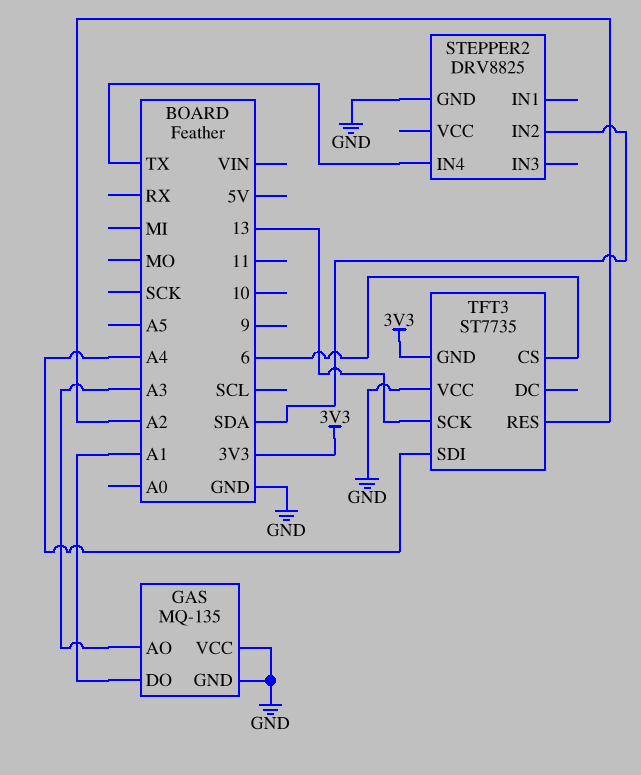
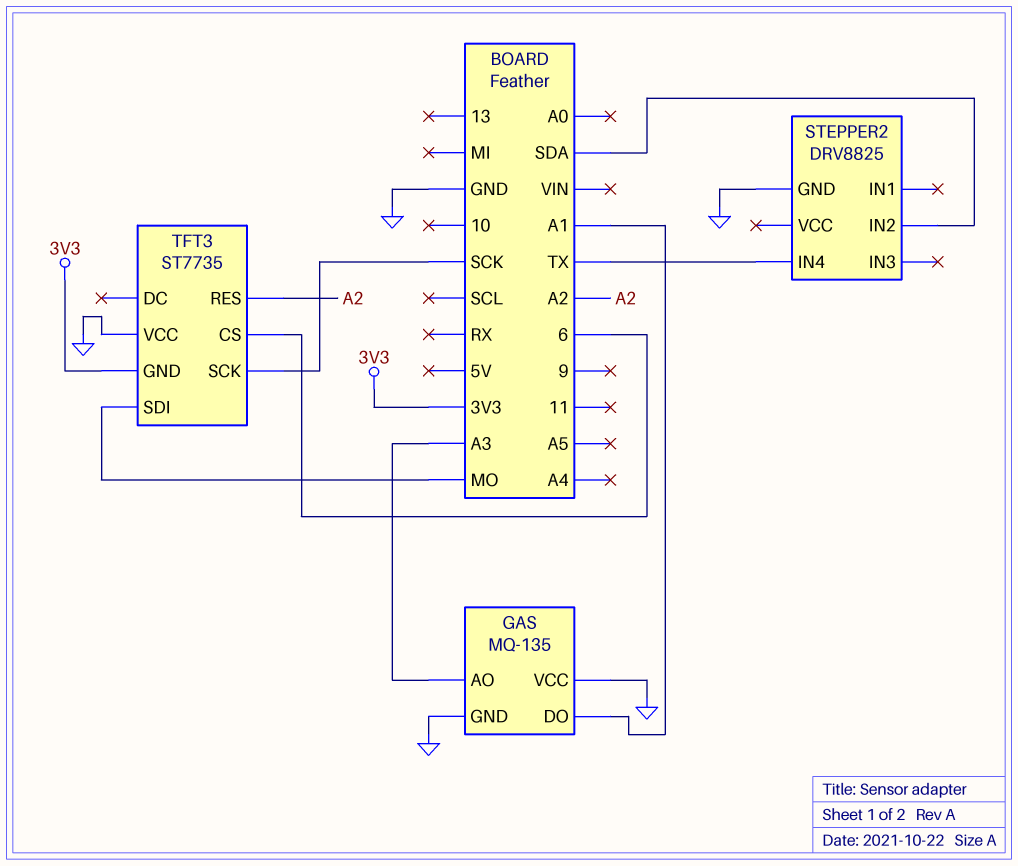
TFT3 pin SCK: 13 -> SCK
TFT3 pin SDI: A4 -> MO

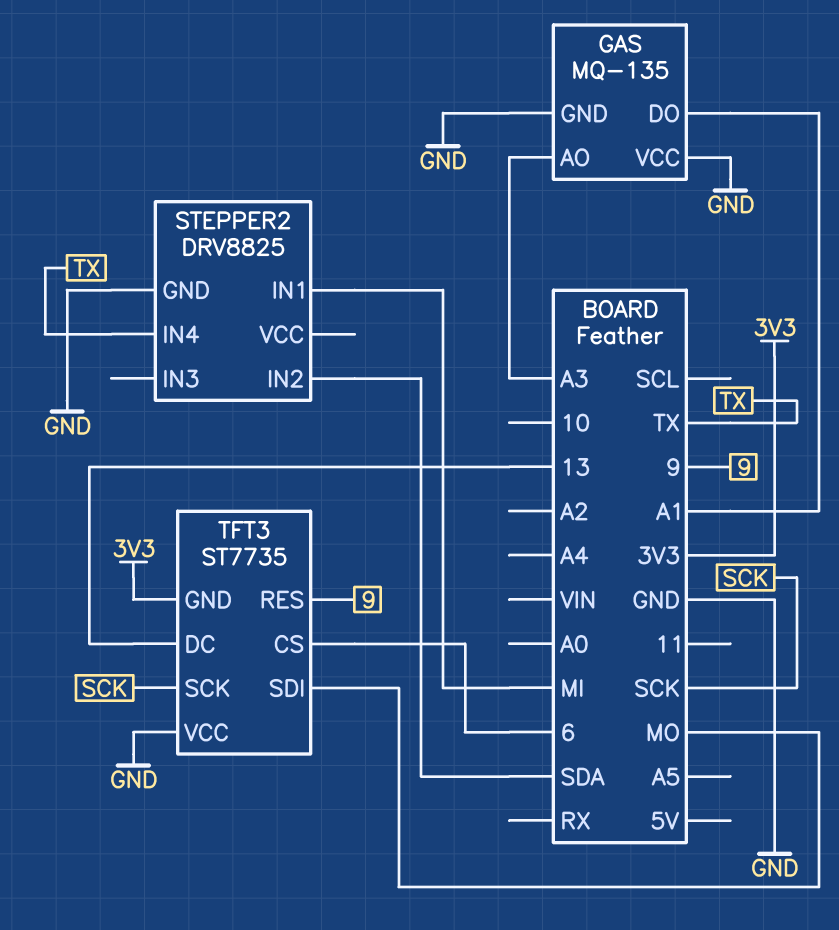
STEPPER2 pin IN1: none -> MI
TFT3 pin DC: none -> 13
TFT3 pin RES: A2 -> 9

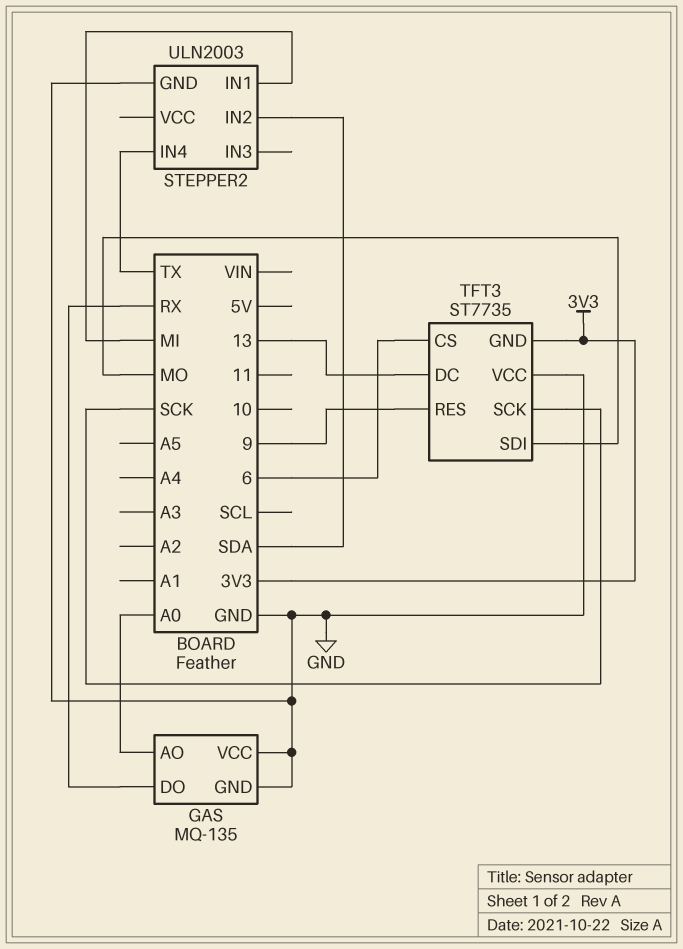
GAS pin AO: A3 -> A0
GAS pin DO: A1 -> RX
STEPPER2: DRV8825 -> ULN2003

